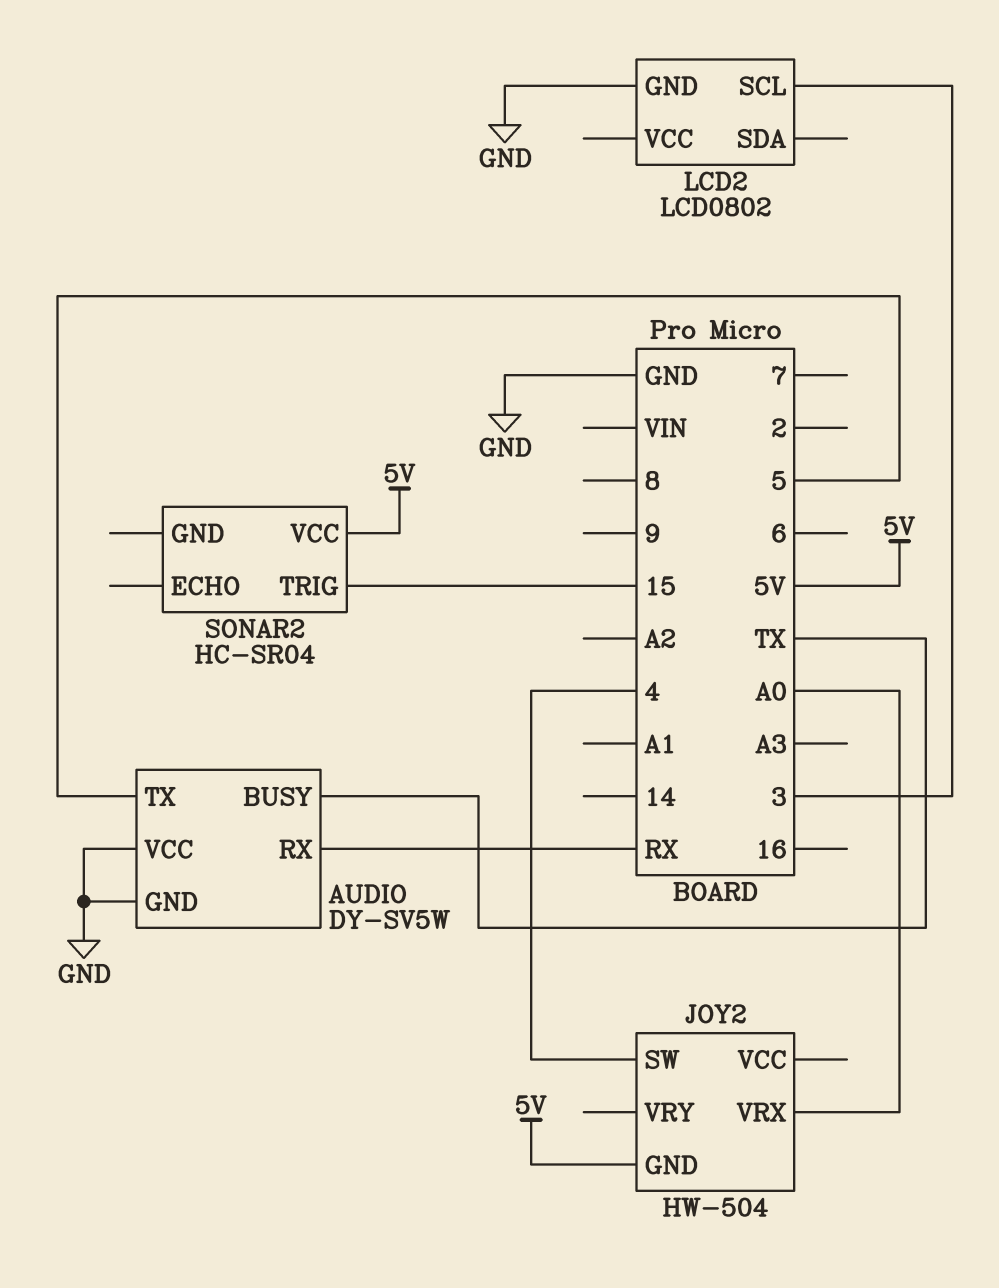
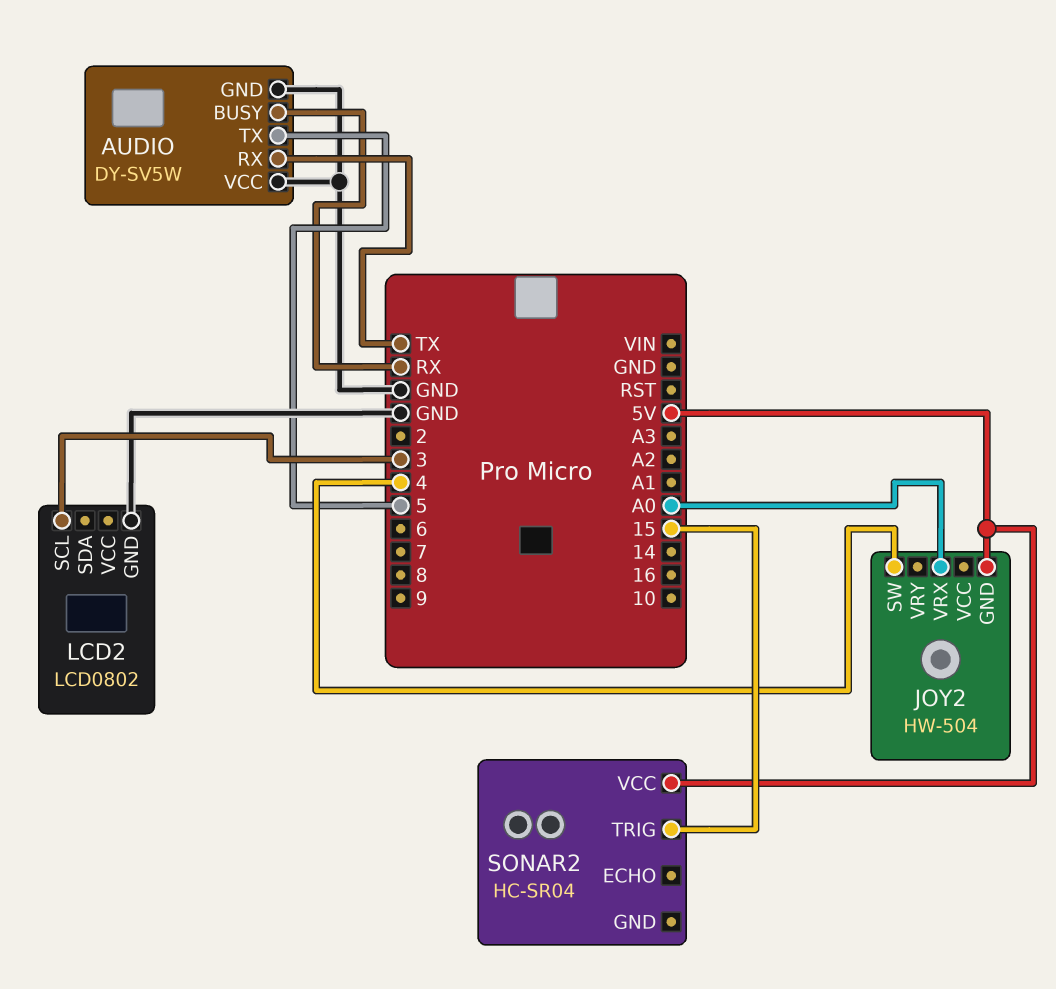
AUDIO pin BUSY: TX -> RX
AUDIO pin RX: RX -> TX

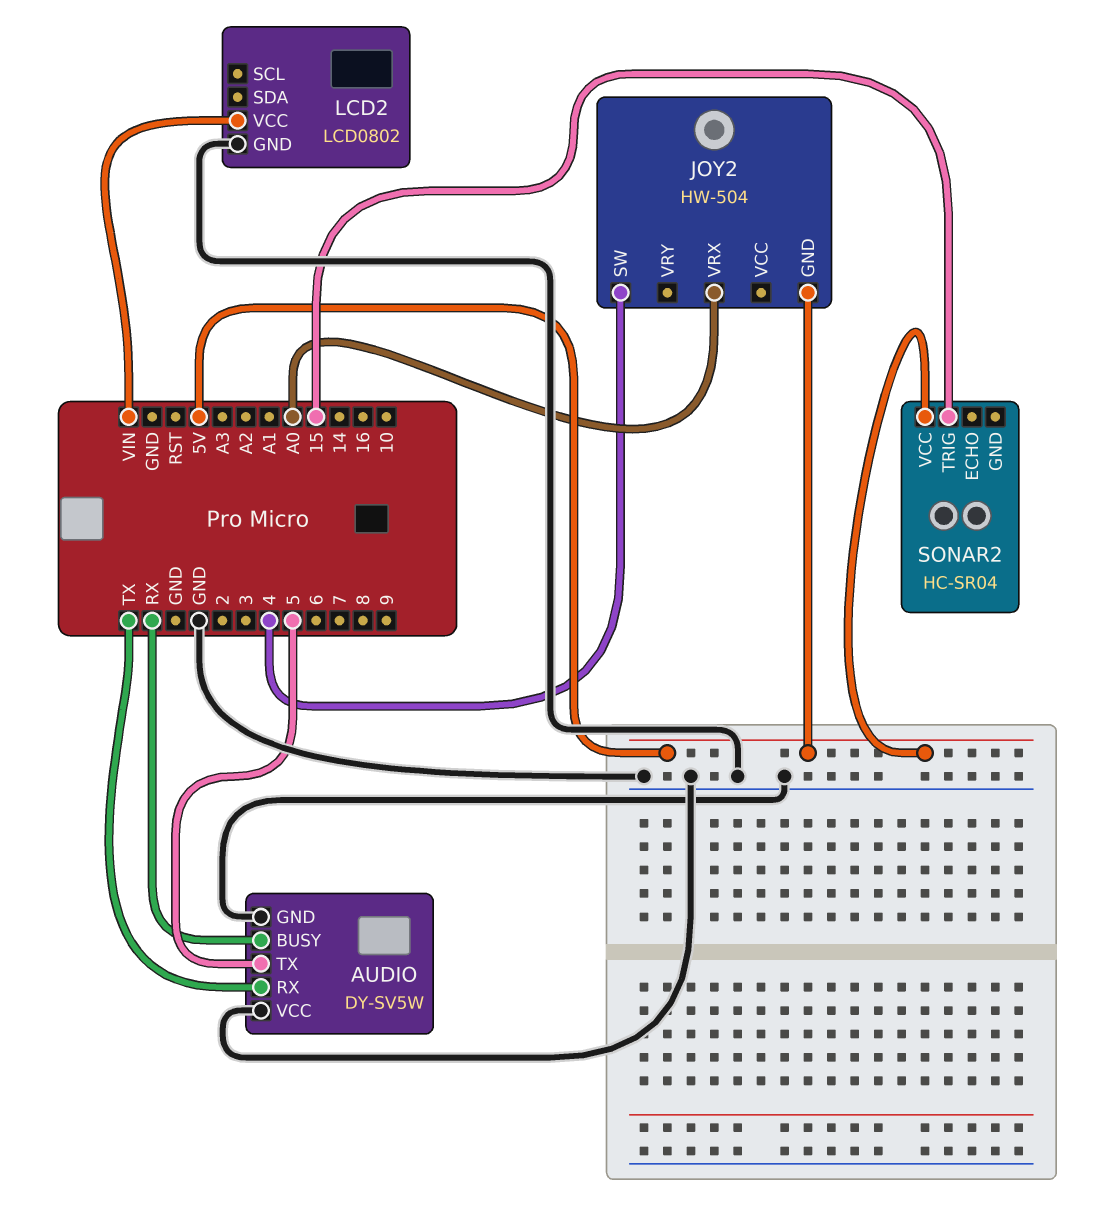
LCD2 pin SCL: 3 -> none
LCD2 pin VCC: none -> VIN

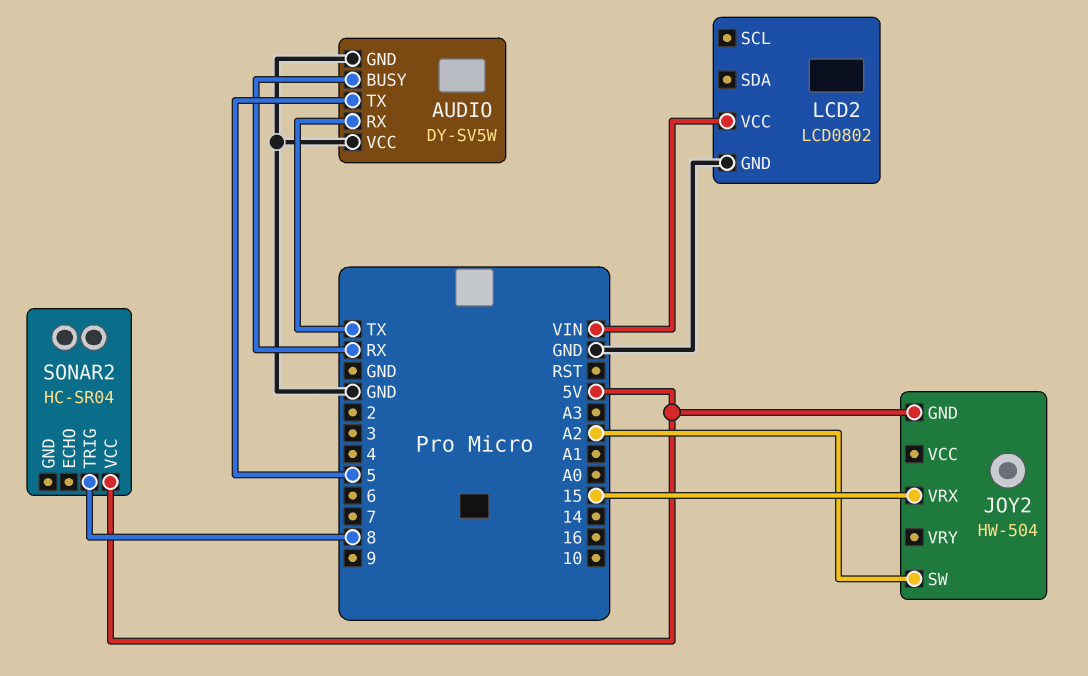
JOY2 pin SW: 4 -> A2
JOY2 pin VRX: A0 -> 15
SONAR2 pin TRIG: 15 -> 8

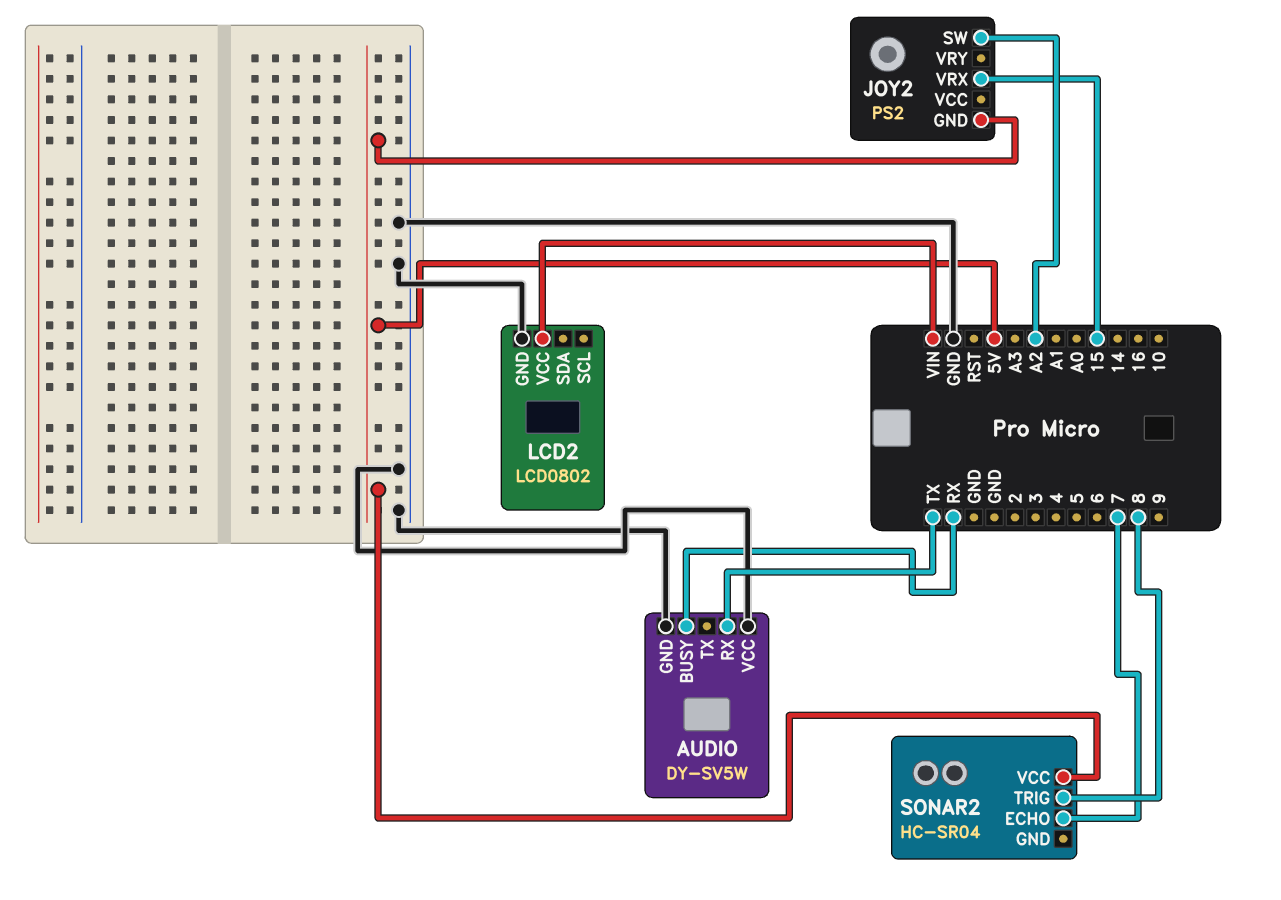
AUDIO pin TX: 5 -> none
JOY2: HW-504 -> PS2
SONAR2 pin ECHO: none -> 7

